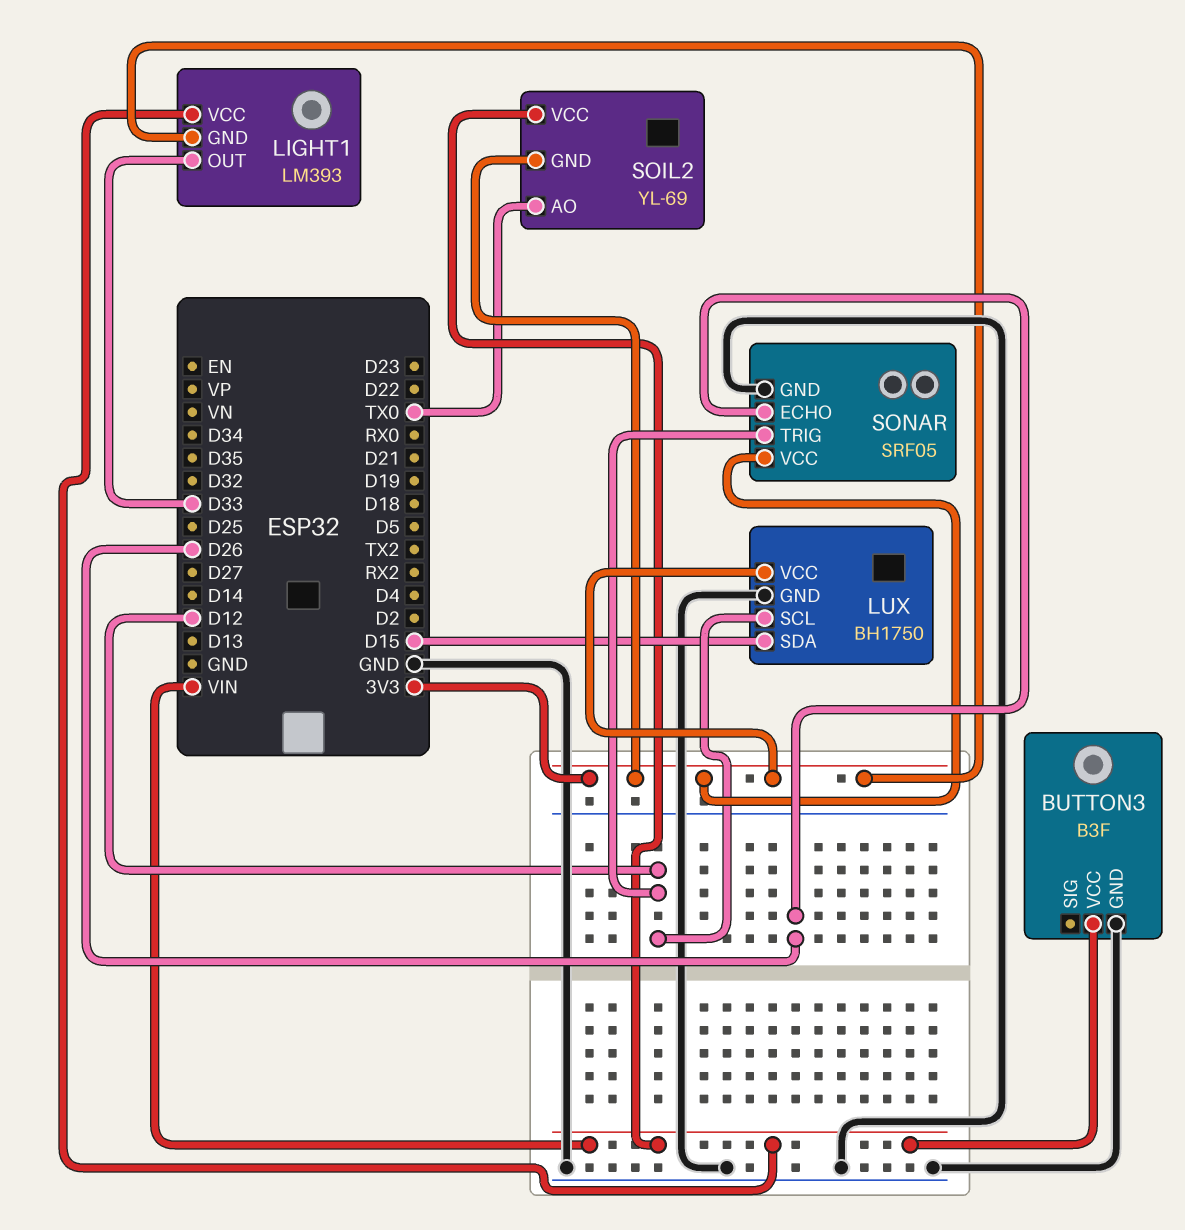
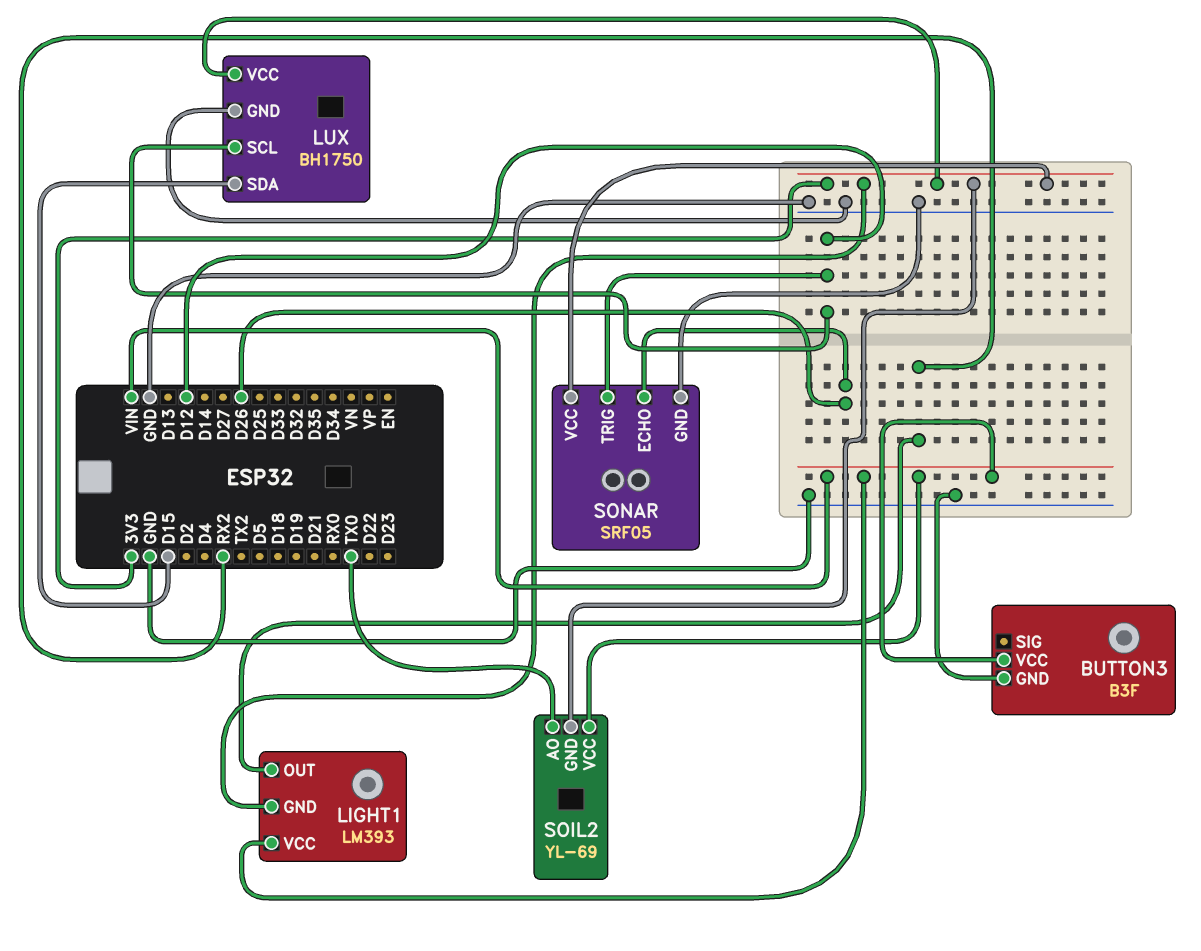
LIGHT1 pin OUT: D33 -> RX2

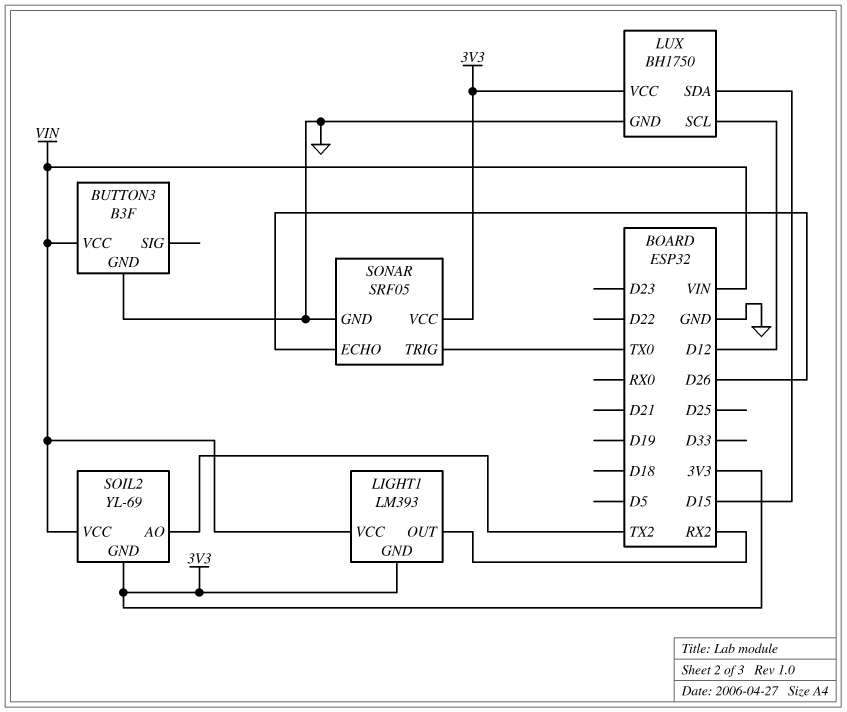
SOIL2 pin AO: TX0 -> TX2
SONAR pin TRIG: D12 -> TX0

